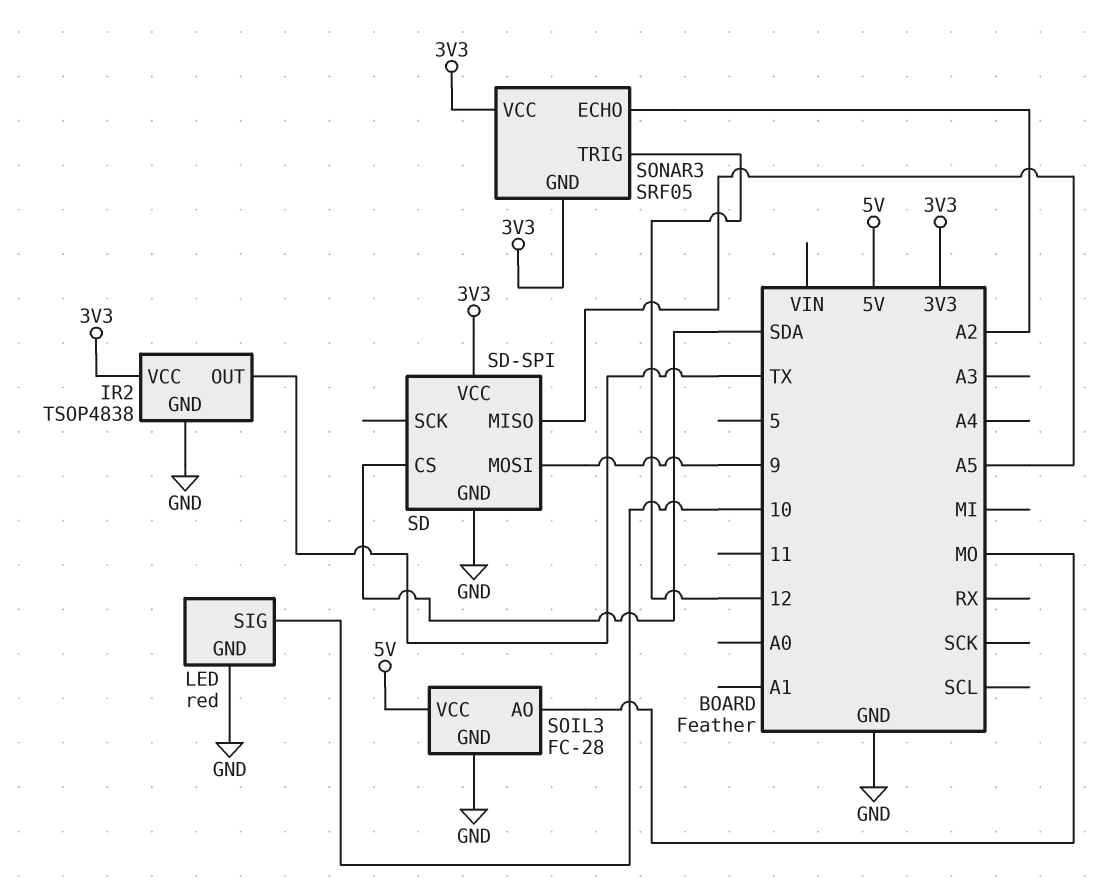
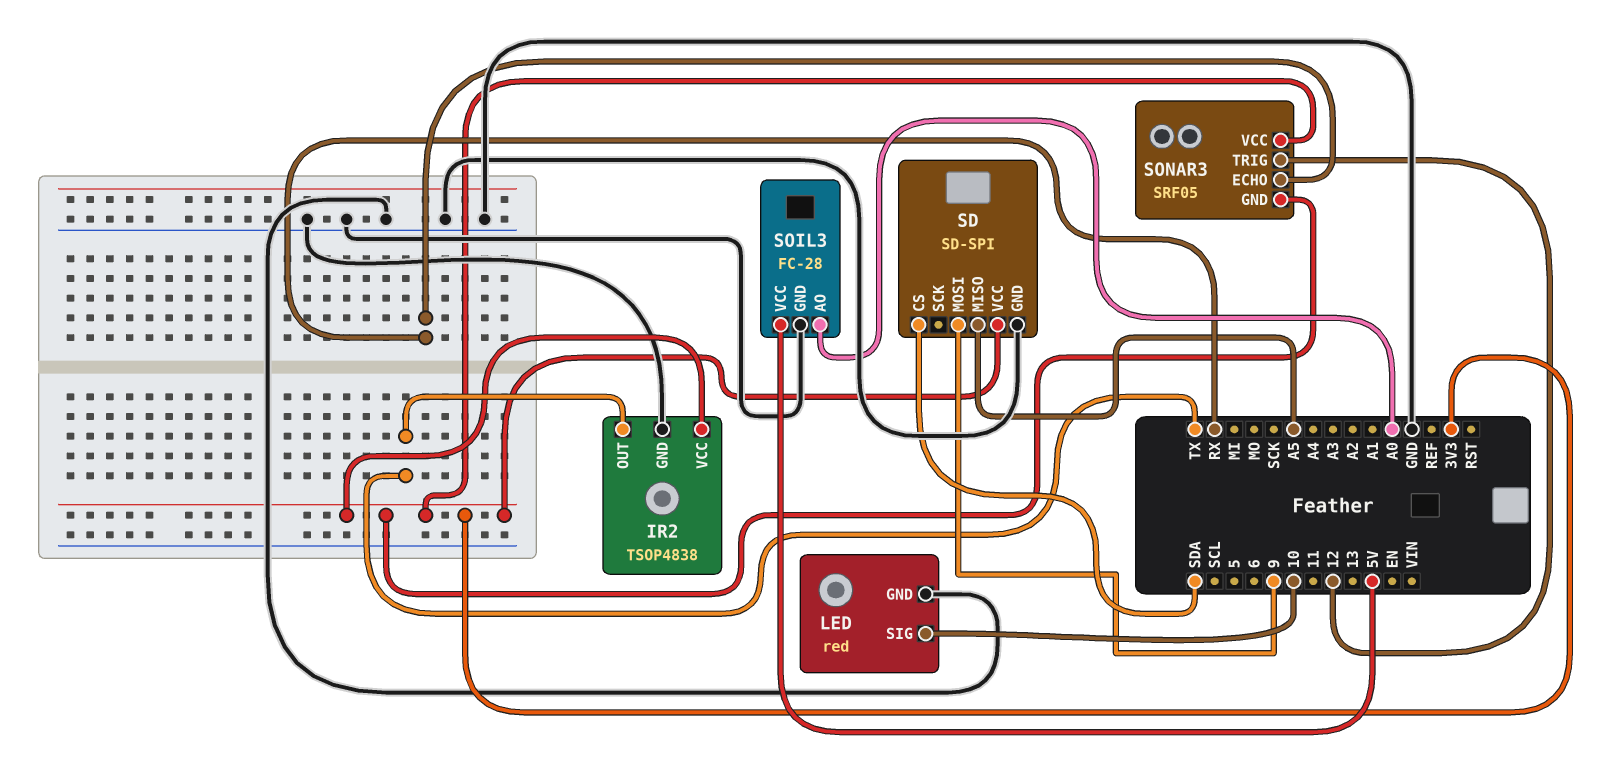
SOIL3 pin AO: MO -> A0
SONAR3 pin ECHO: A2 -> RX

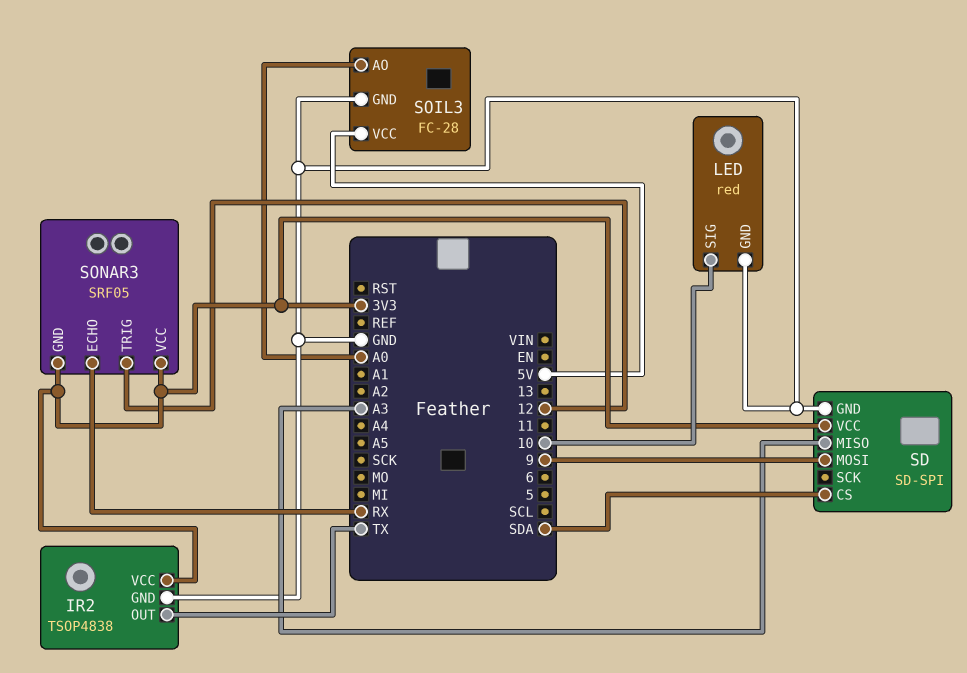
SD pin MISO: A5 -> A3

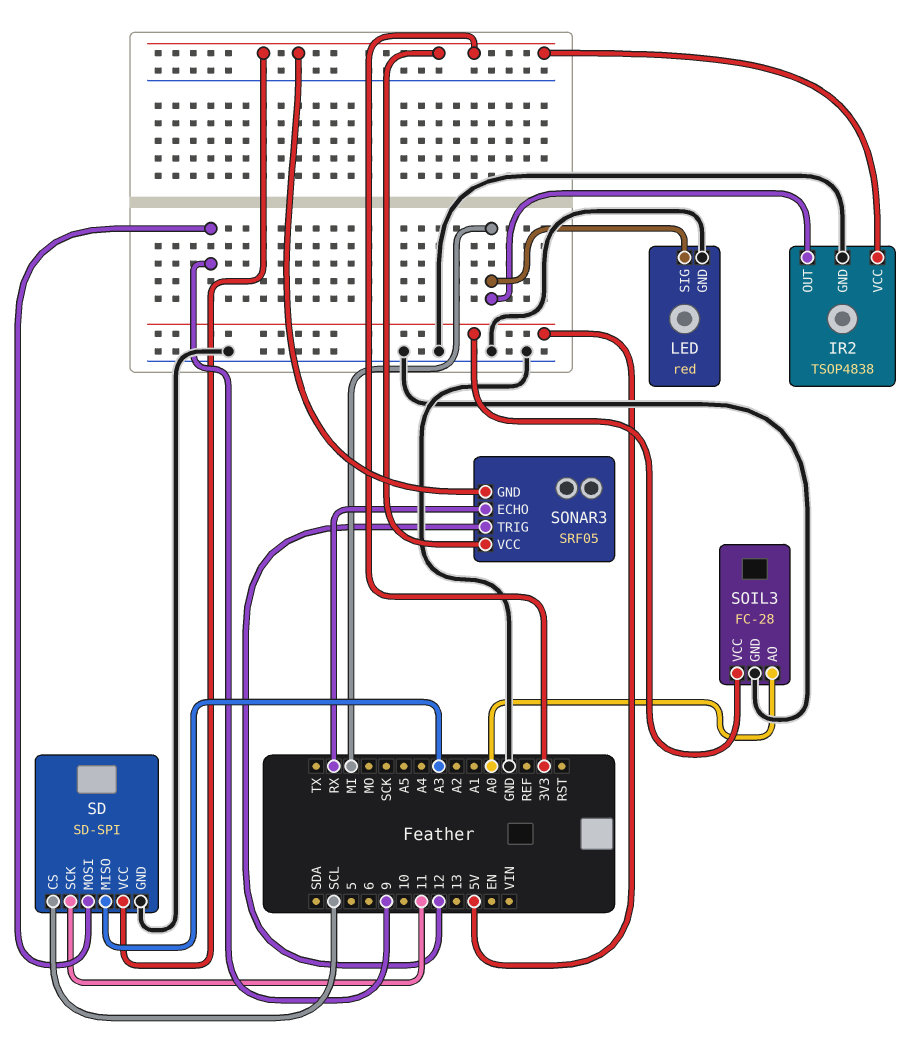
IR2 pin OUT: TX -> MI
LED pin SIG: 10 -> MI
SD pin CS: SDA -> SCL
SD pin SCK: none -> 11

